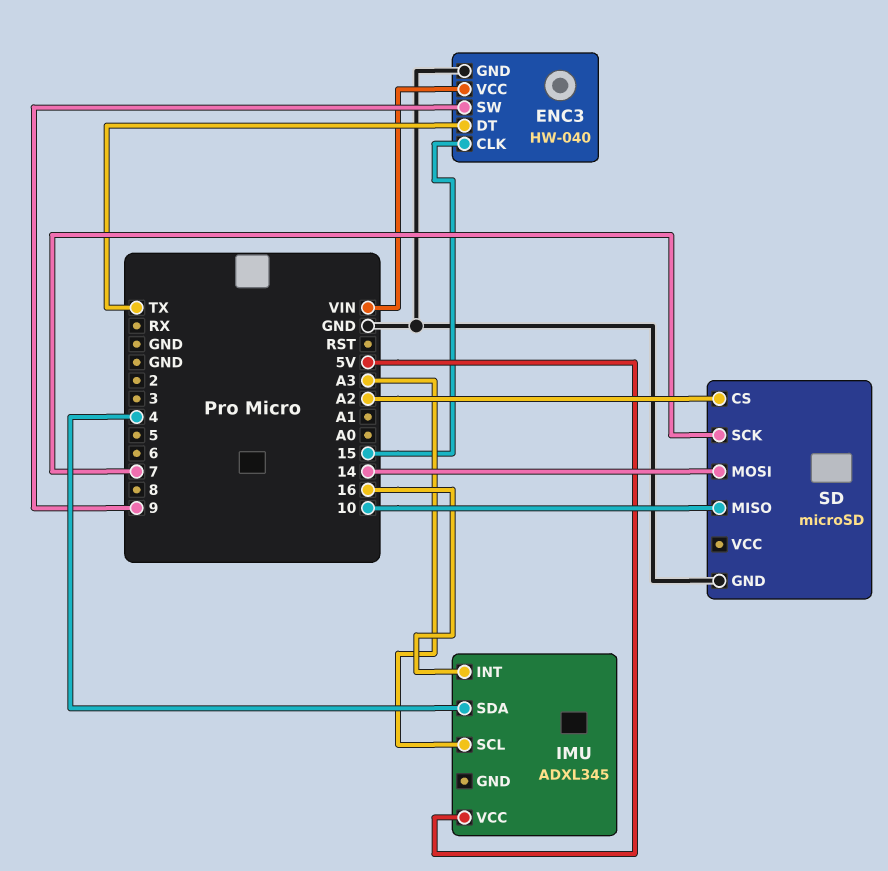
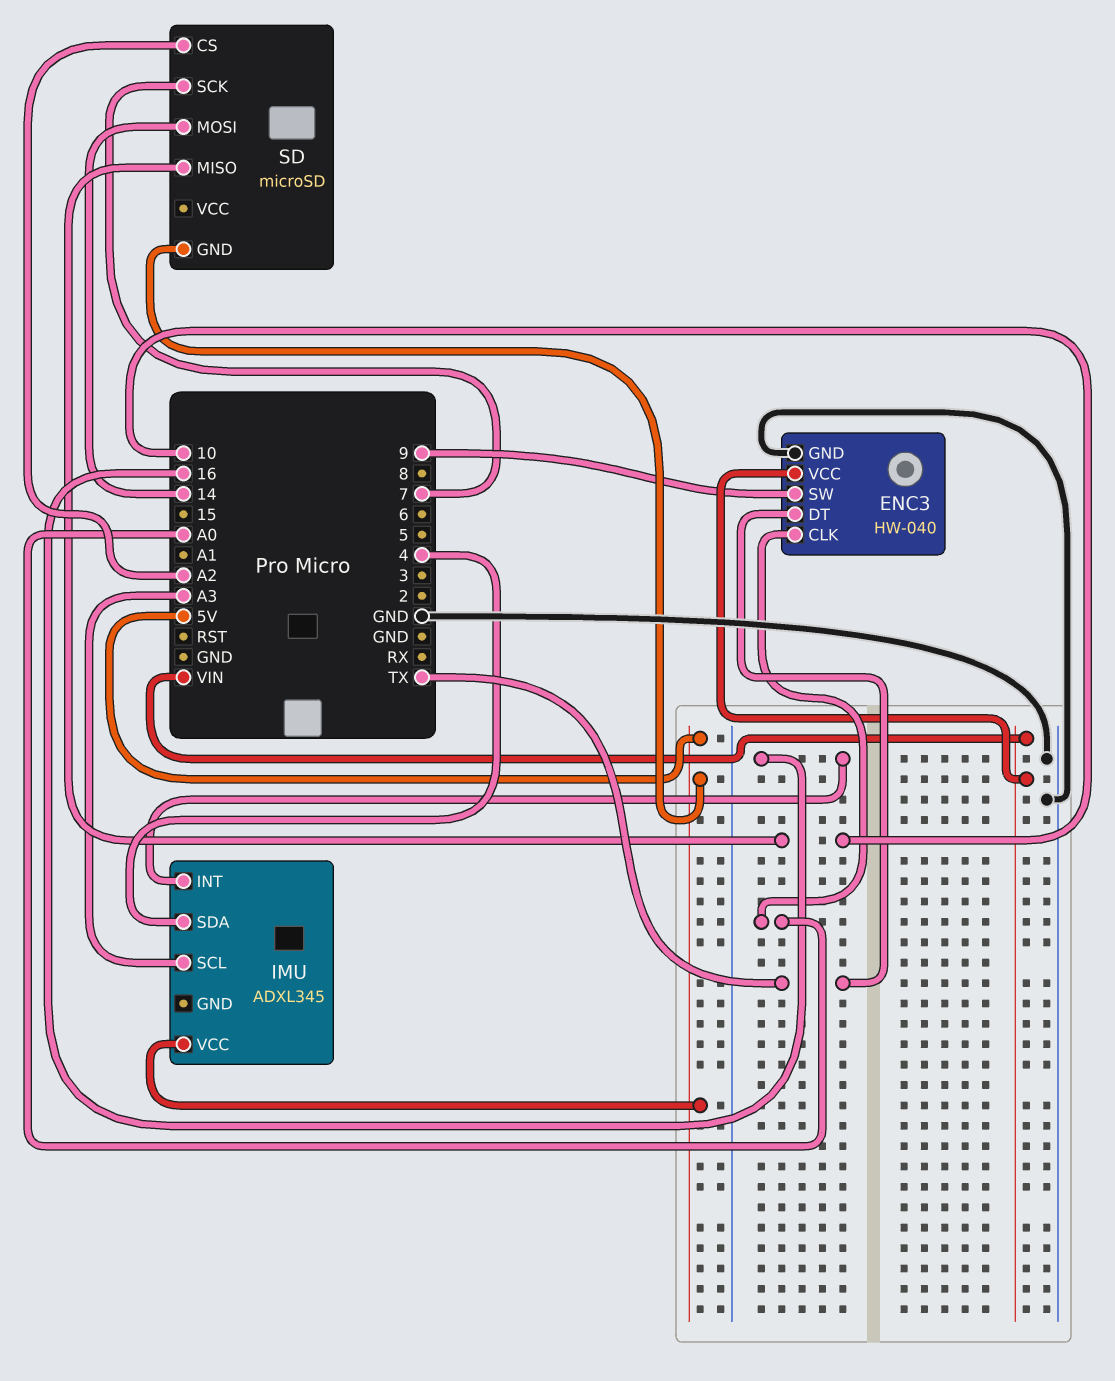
ENC3 pin CLK: 15 -> A0
SD pin GND: GND -> 5V

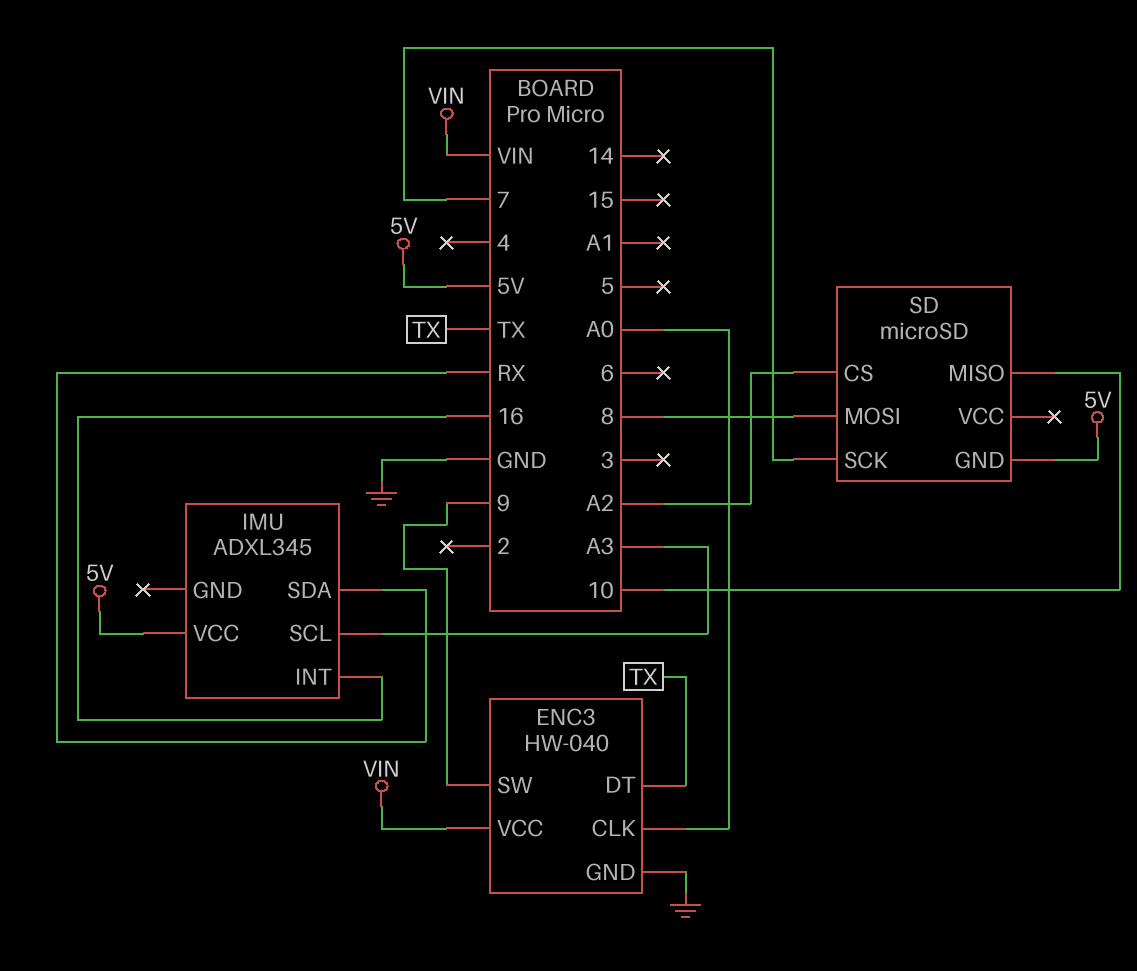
IMU pin SDA: 4 -> RX
SD pin MOSI: 14 -> 8

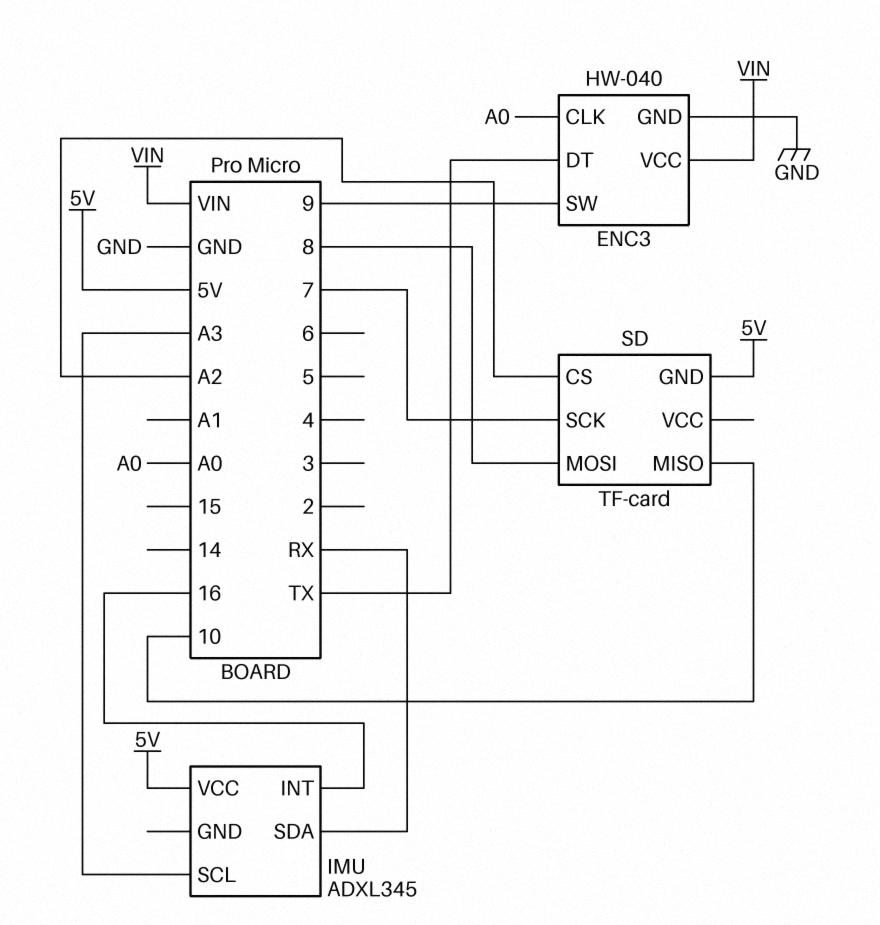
SD: microSD -> TF-card

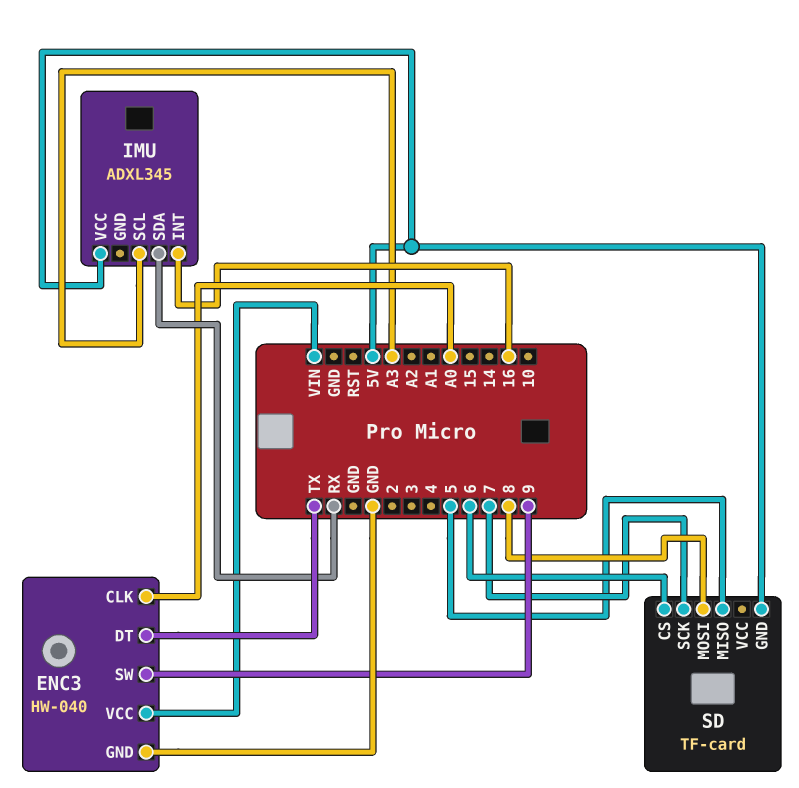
SD pin CS: A2 -> 6
SD pin MISO: 10 -> 5

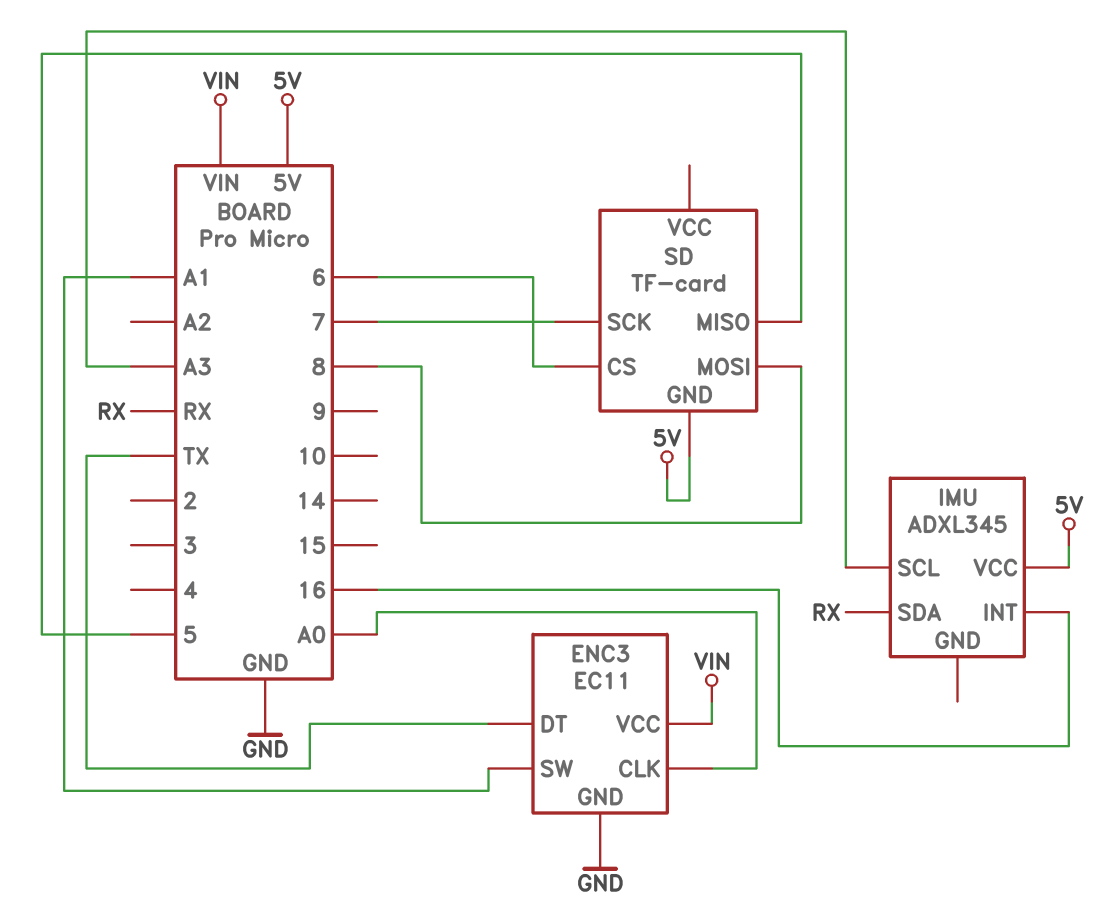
ENC3: HW-040 -> EC11
ENC3 pin SW: 9 -> A1

